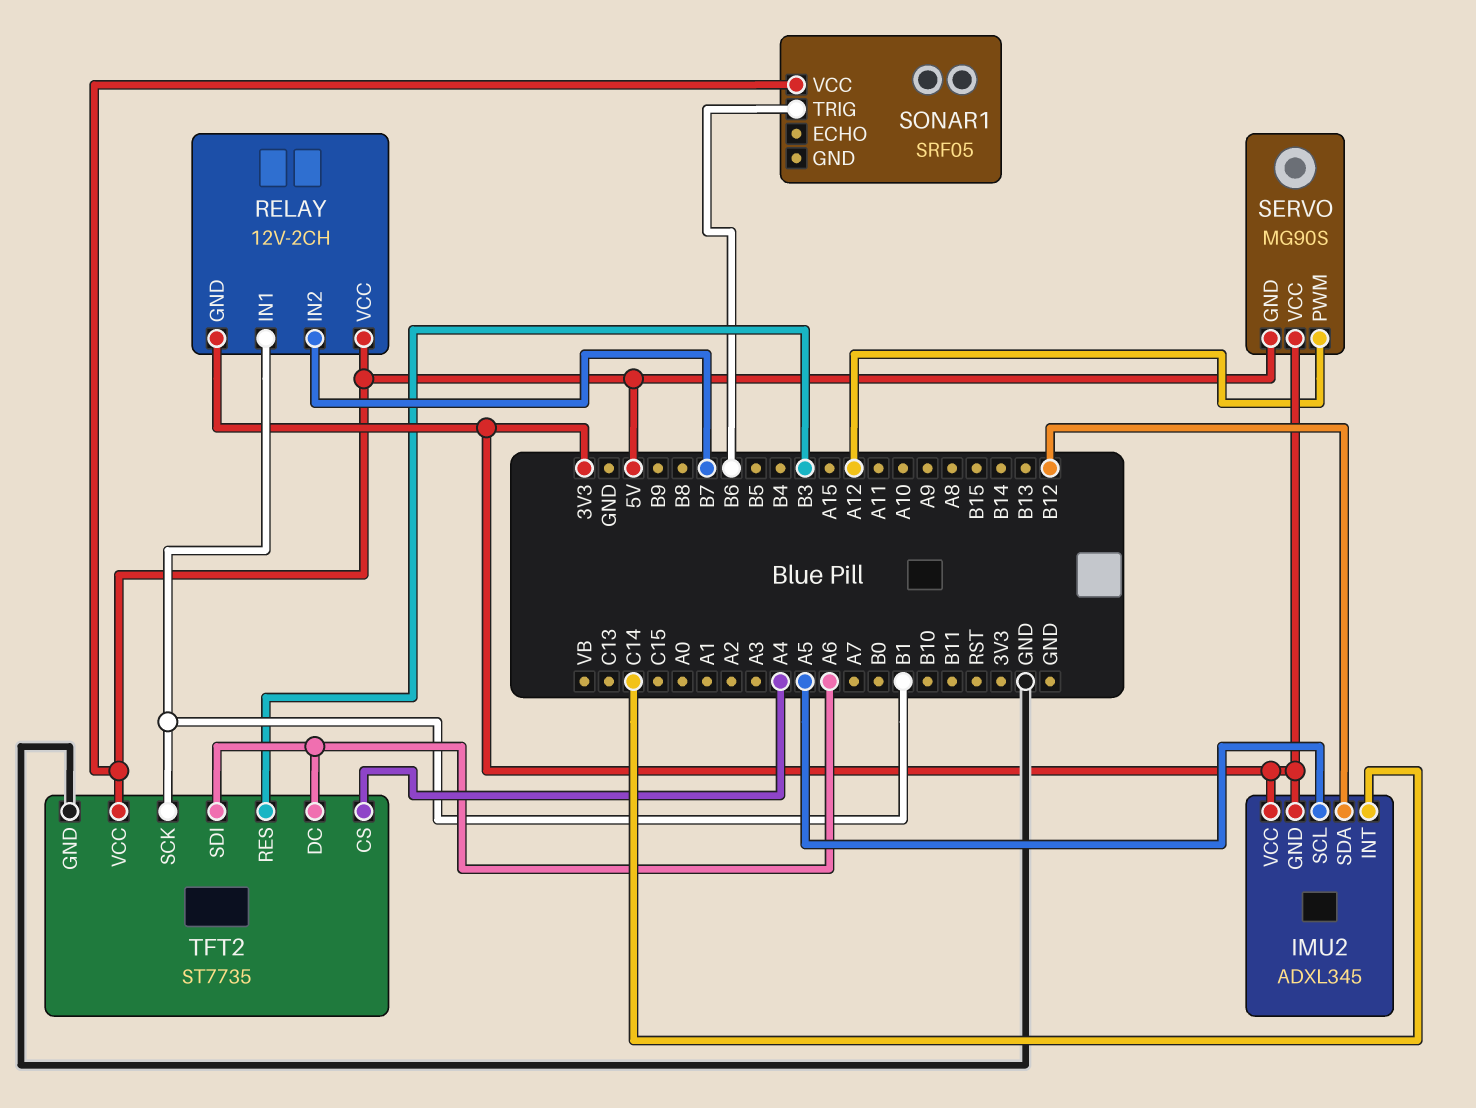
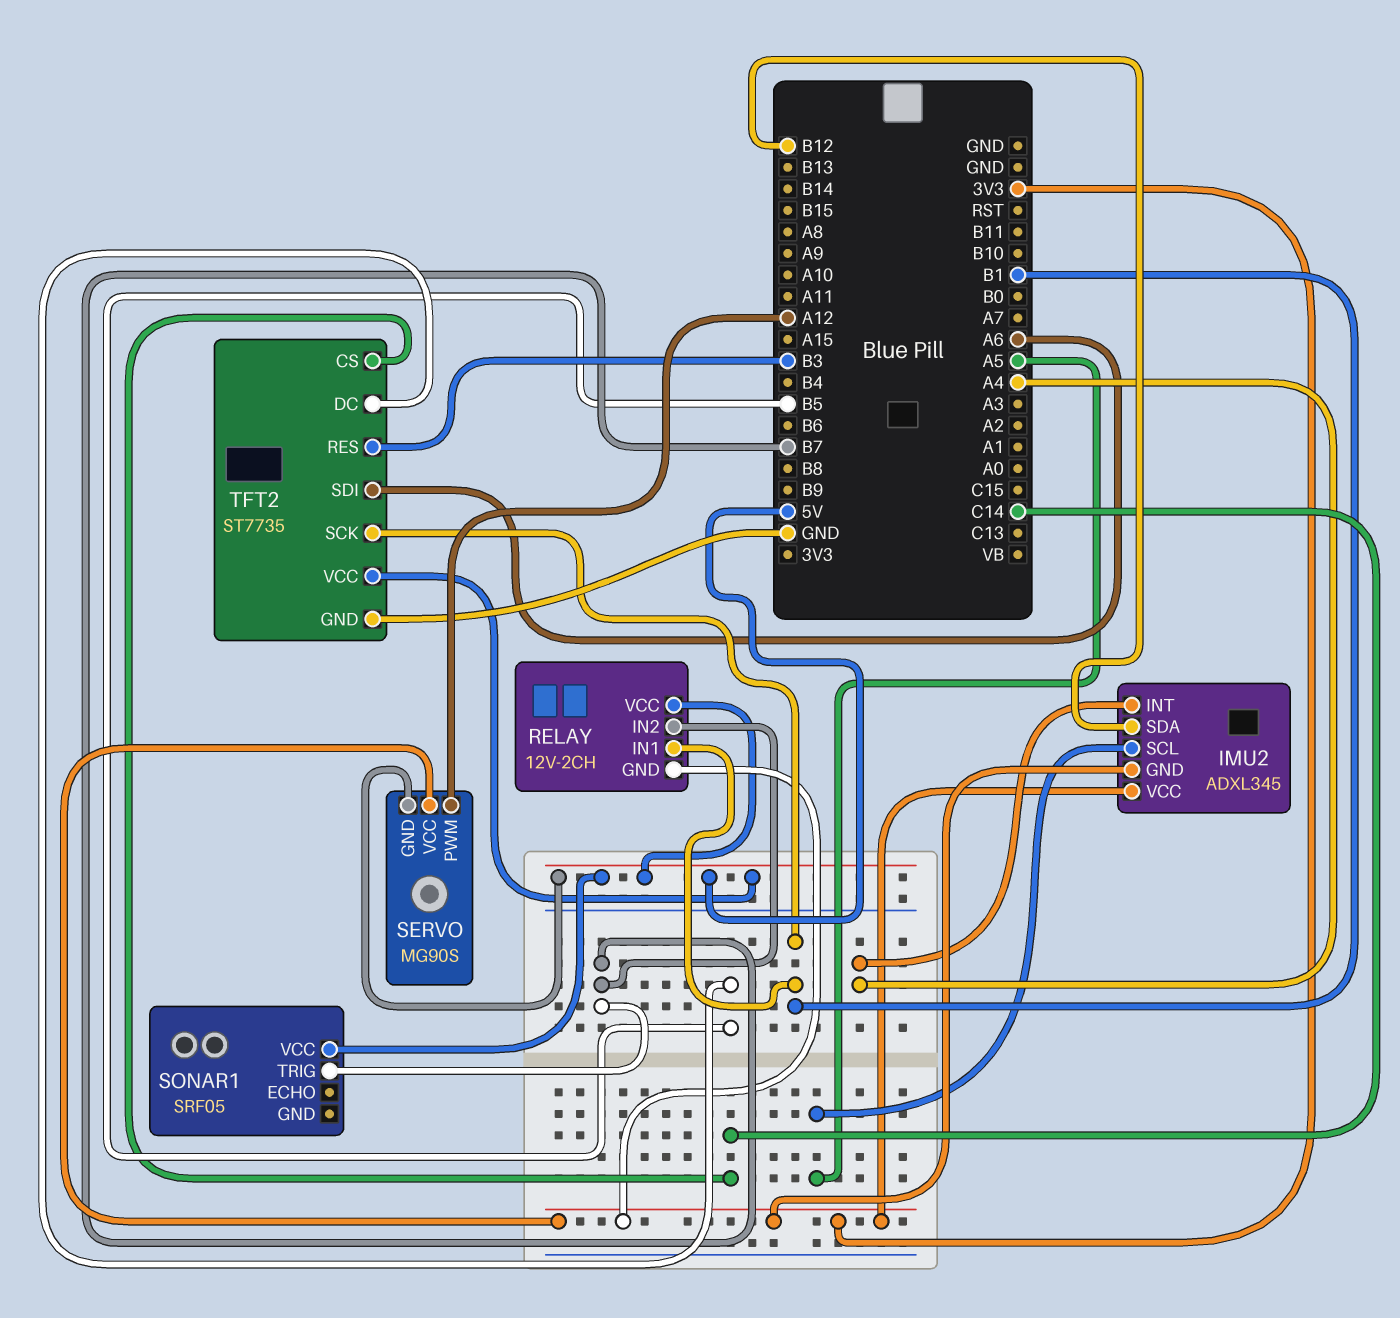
IMU2 pin INT: C14 -> A4
SONAR1 pin TRIG: B6 -> B7
TFT2 pin CS: A4 -> C14
TFT2 pin DC: A6 -> B5

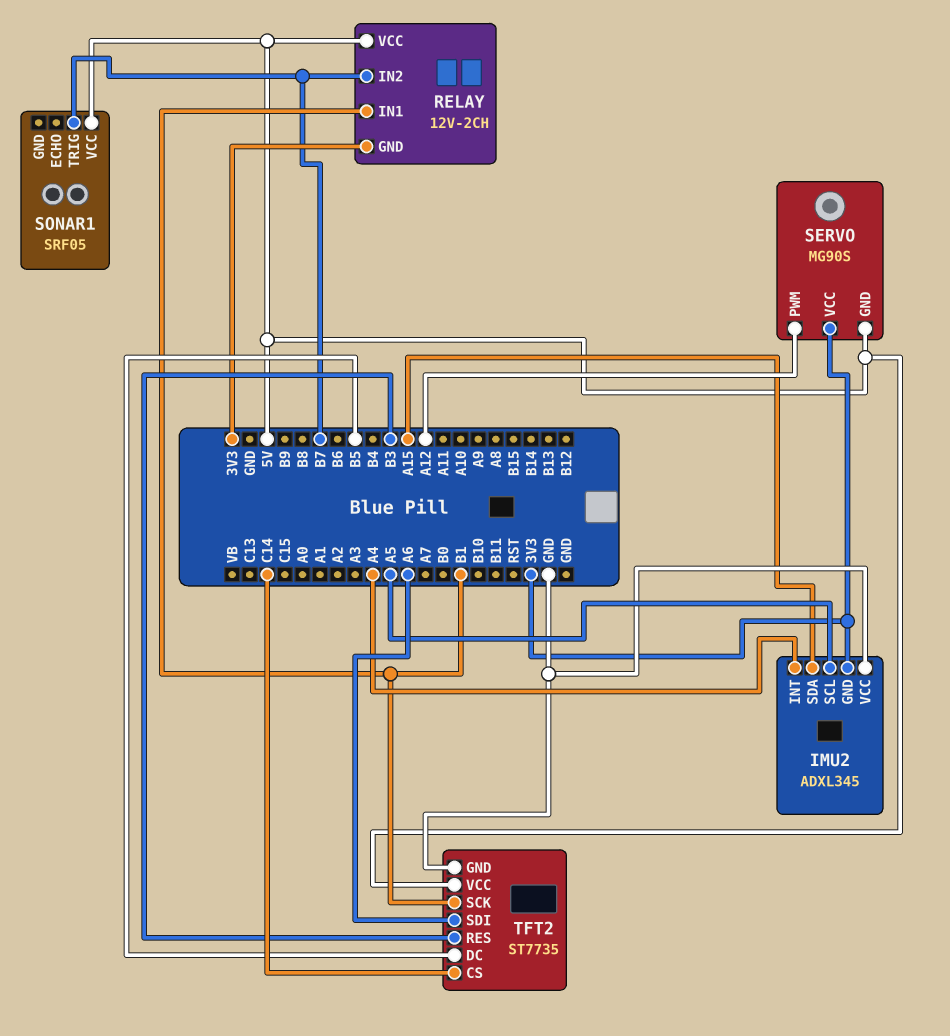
IMU2 pin SDA: B12 -> A15
IMU2 pin VCC: 3V3 -> GND

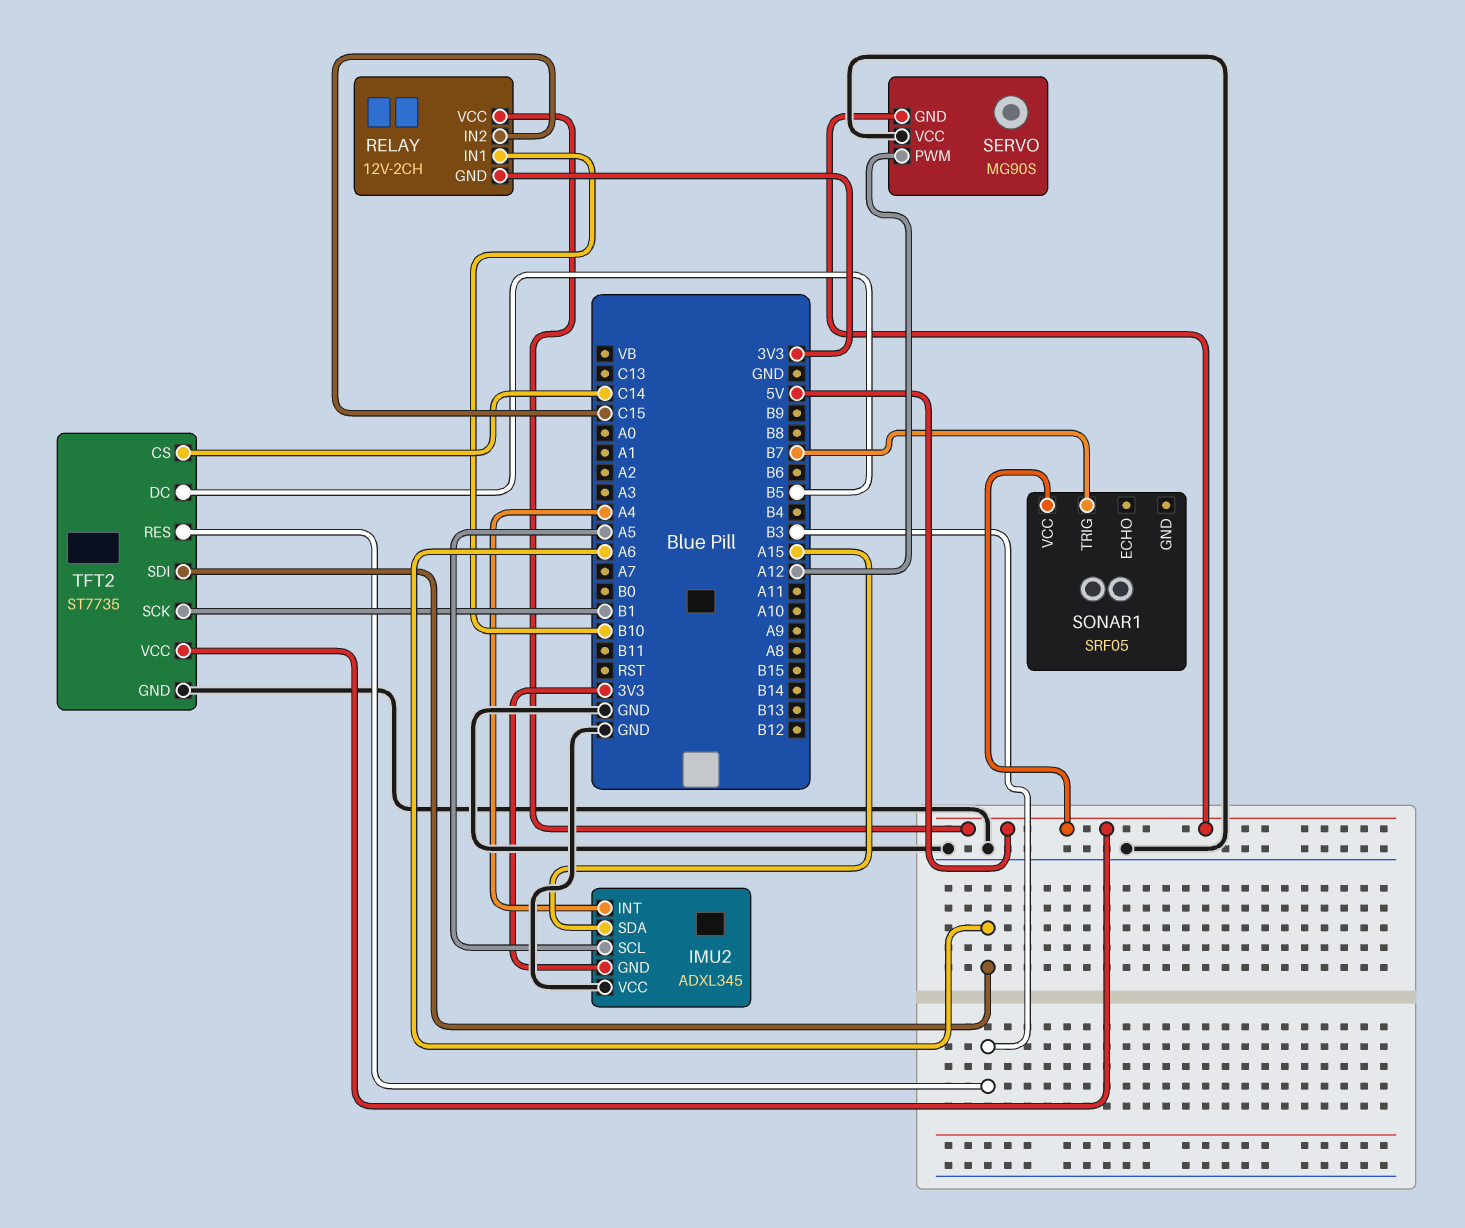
RELAY pin IN1: B1 -> B10
RELAY pin IN2: B7 -> C15
SERVO pin VCC: 3V3 -> GND

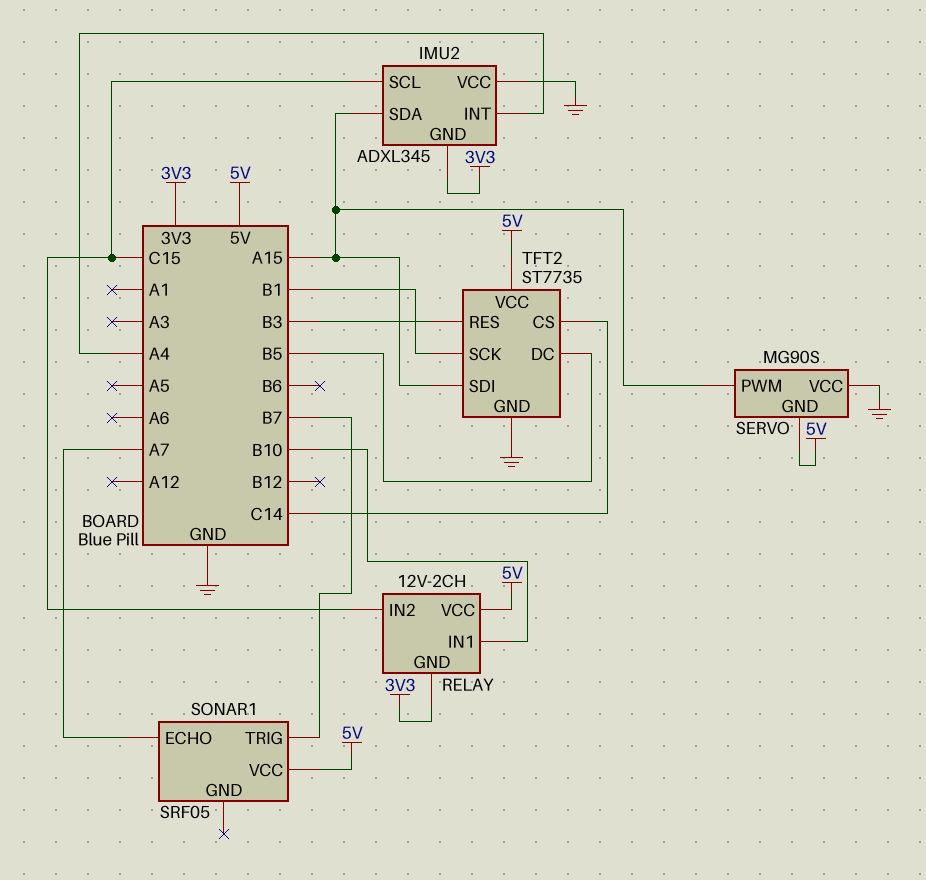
IMU2 pin SCL: A5 -> C15
SERVO pin PWM: A12 -> A15
SONAR1 pin ECHO: none -> A7
TFT2 pin SDI: A6 -> A15

